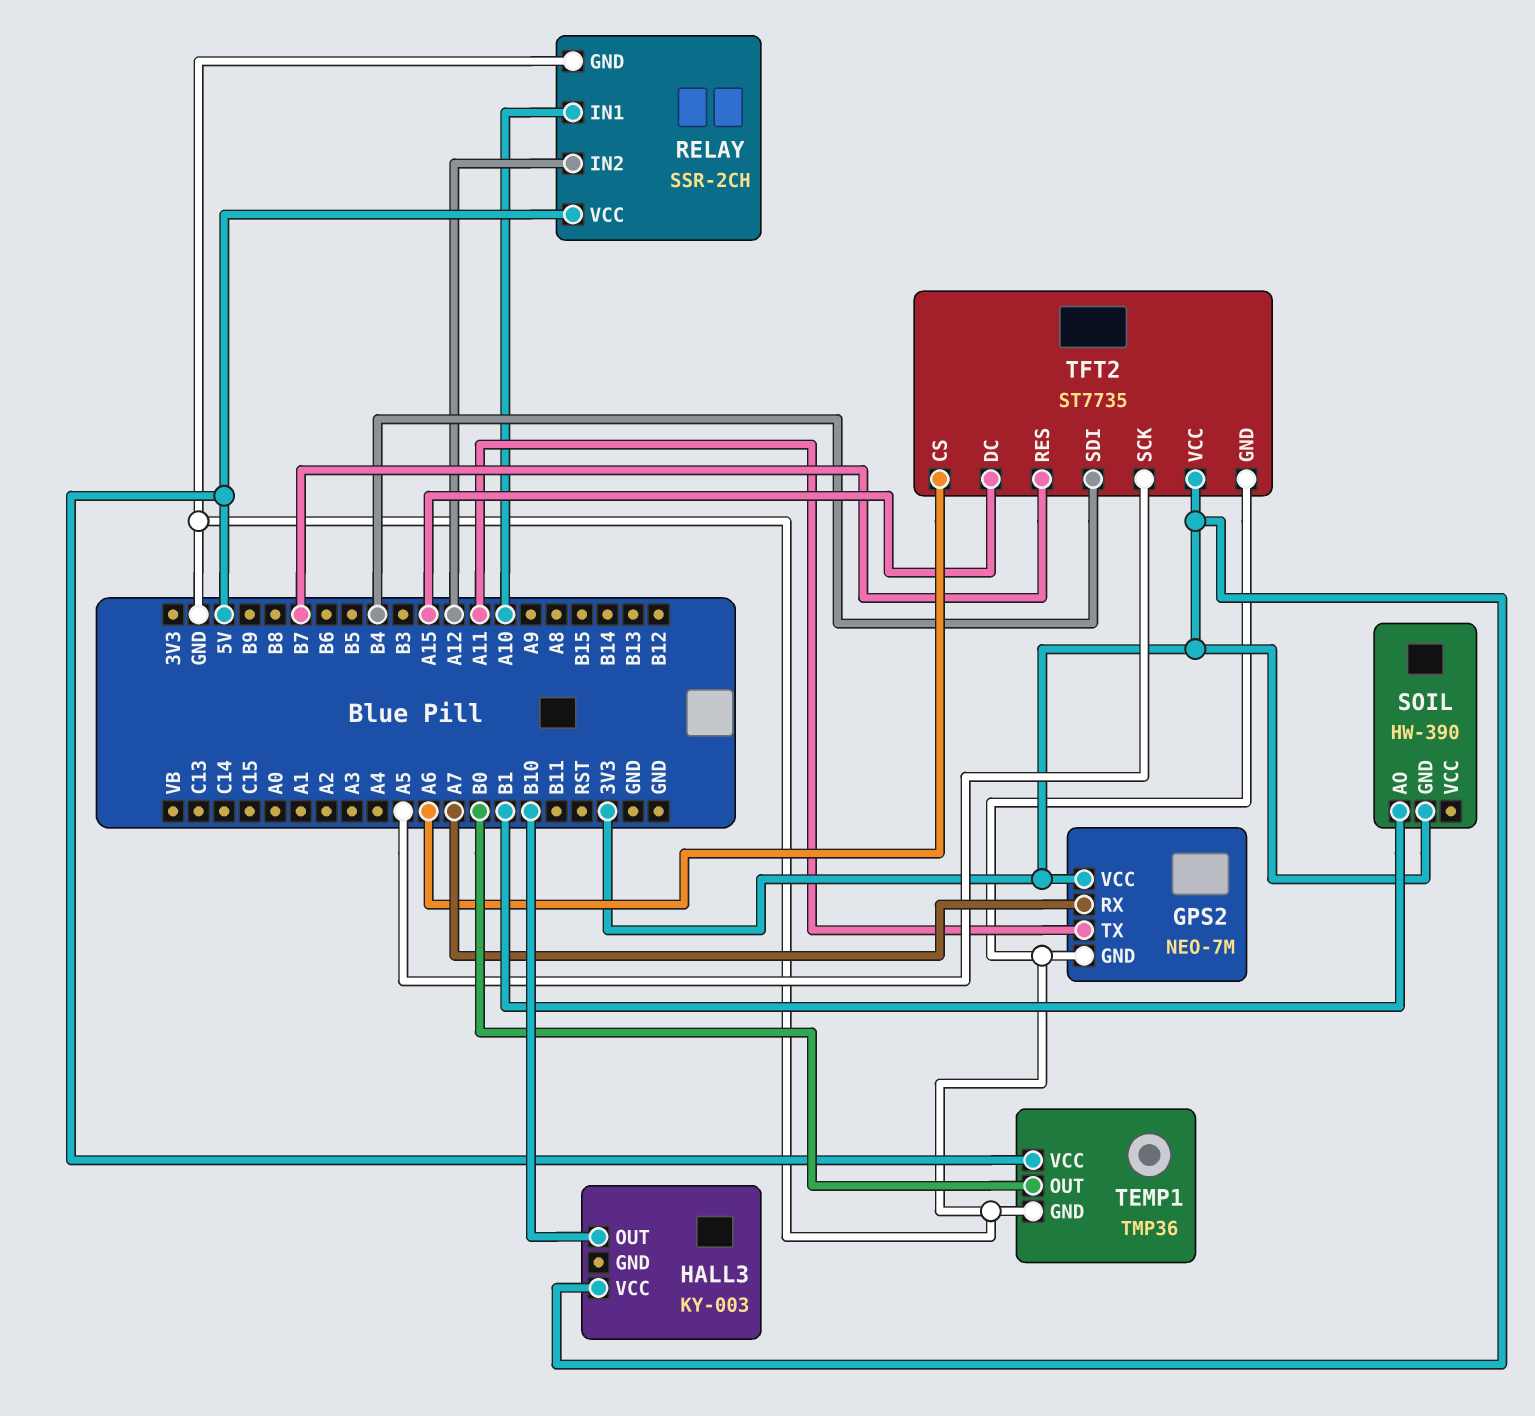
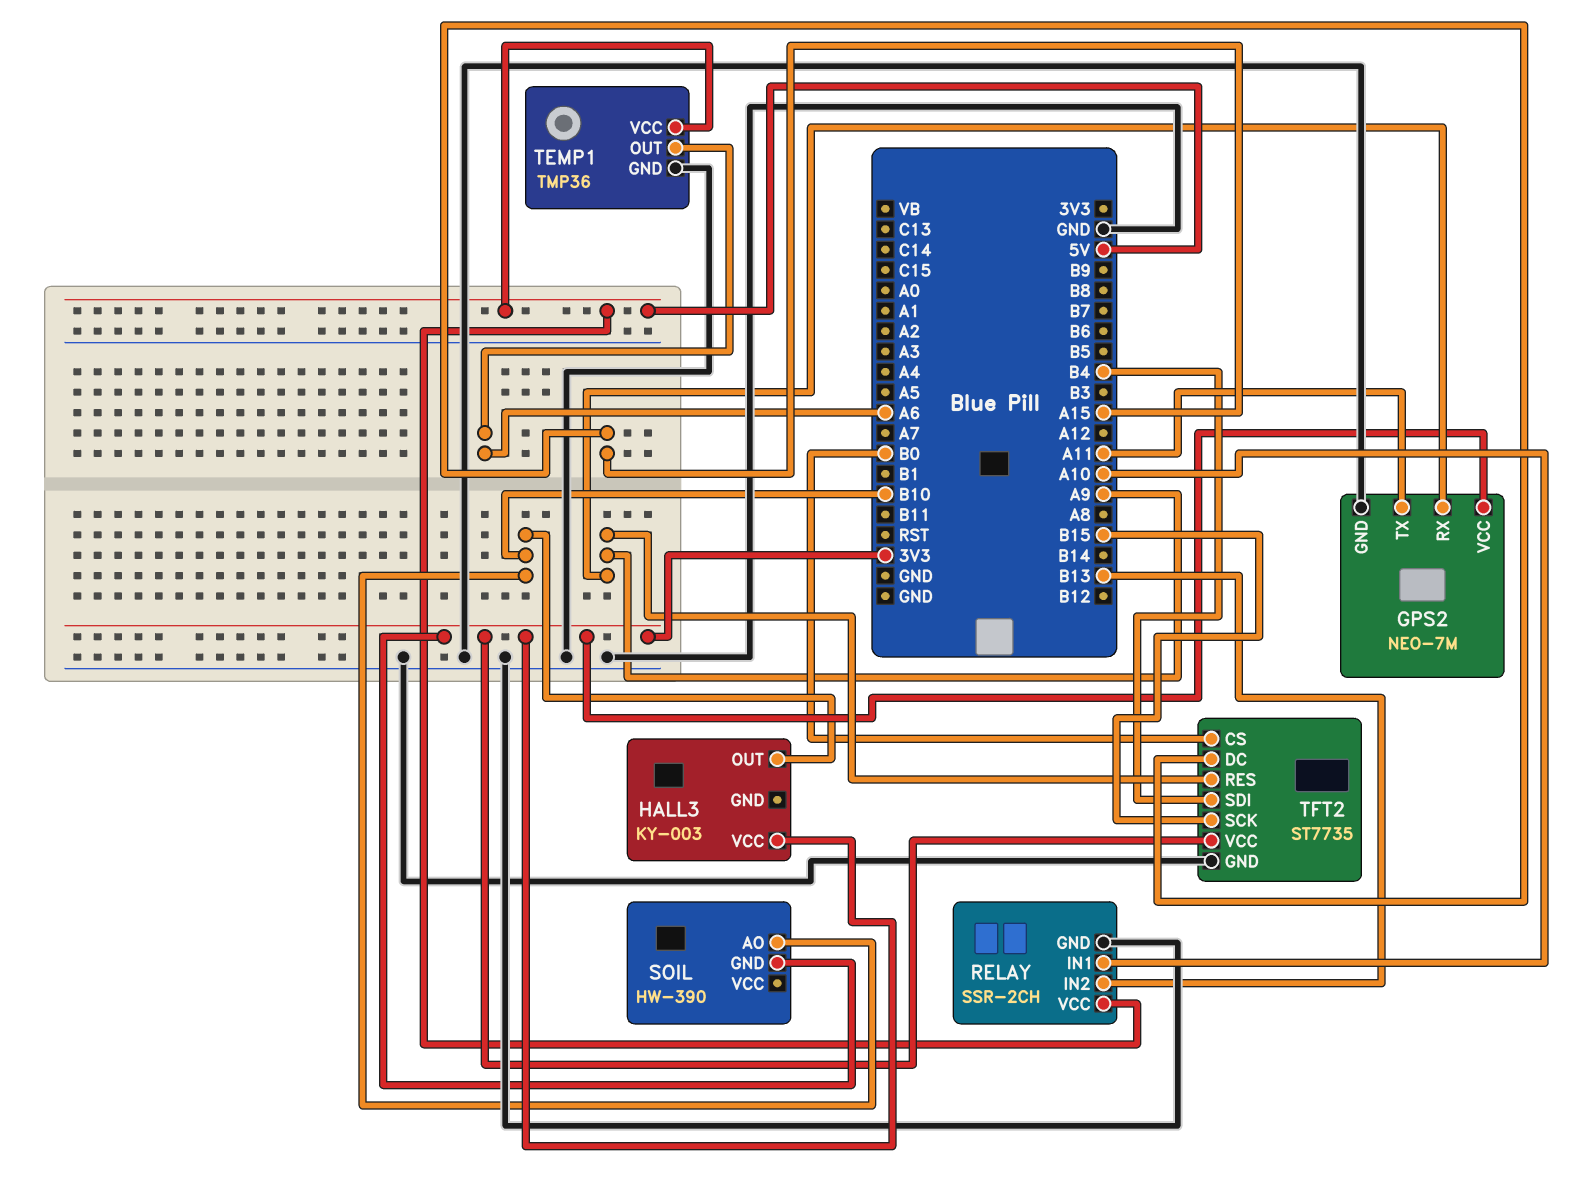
GPS2 pin RX: A7 -> A9
RELAY pin IN2: A12 -> B13
SOIL pin AO: B1 -> B10
TEMP1 pin OUT: B0 -> A6
TFT2 pin CS: A6 -> B0
TFT2 pin RES: B7 -> A9
TFT2 pin SCK: A5 -> B15

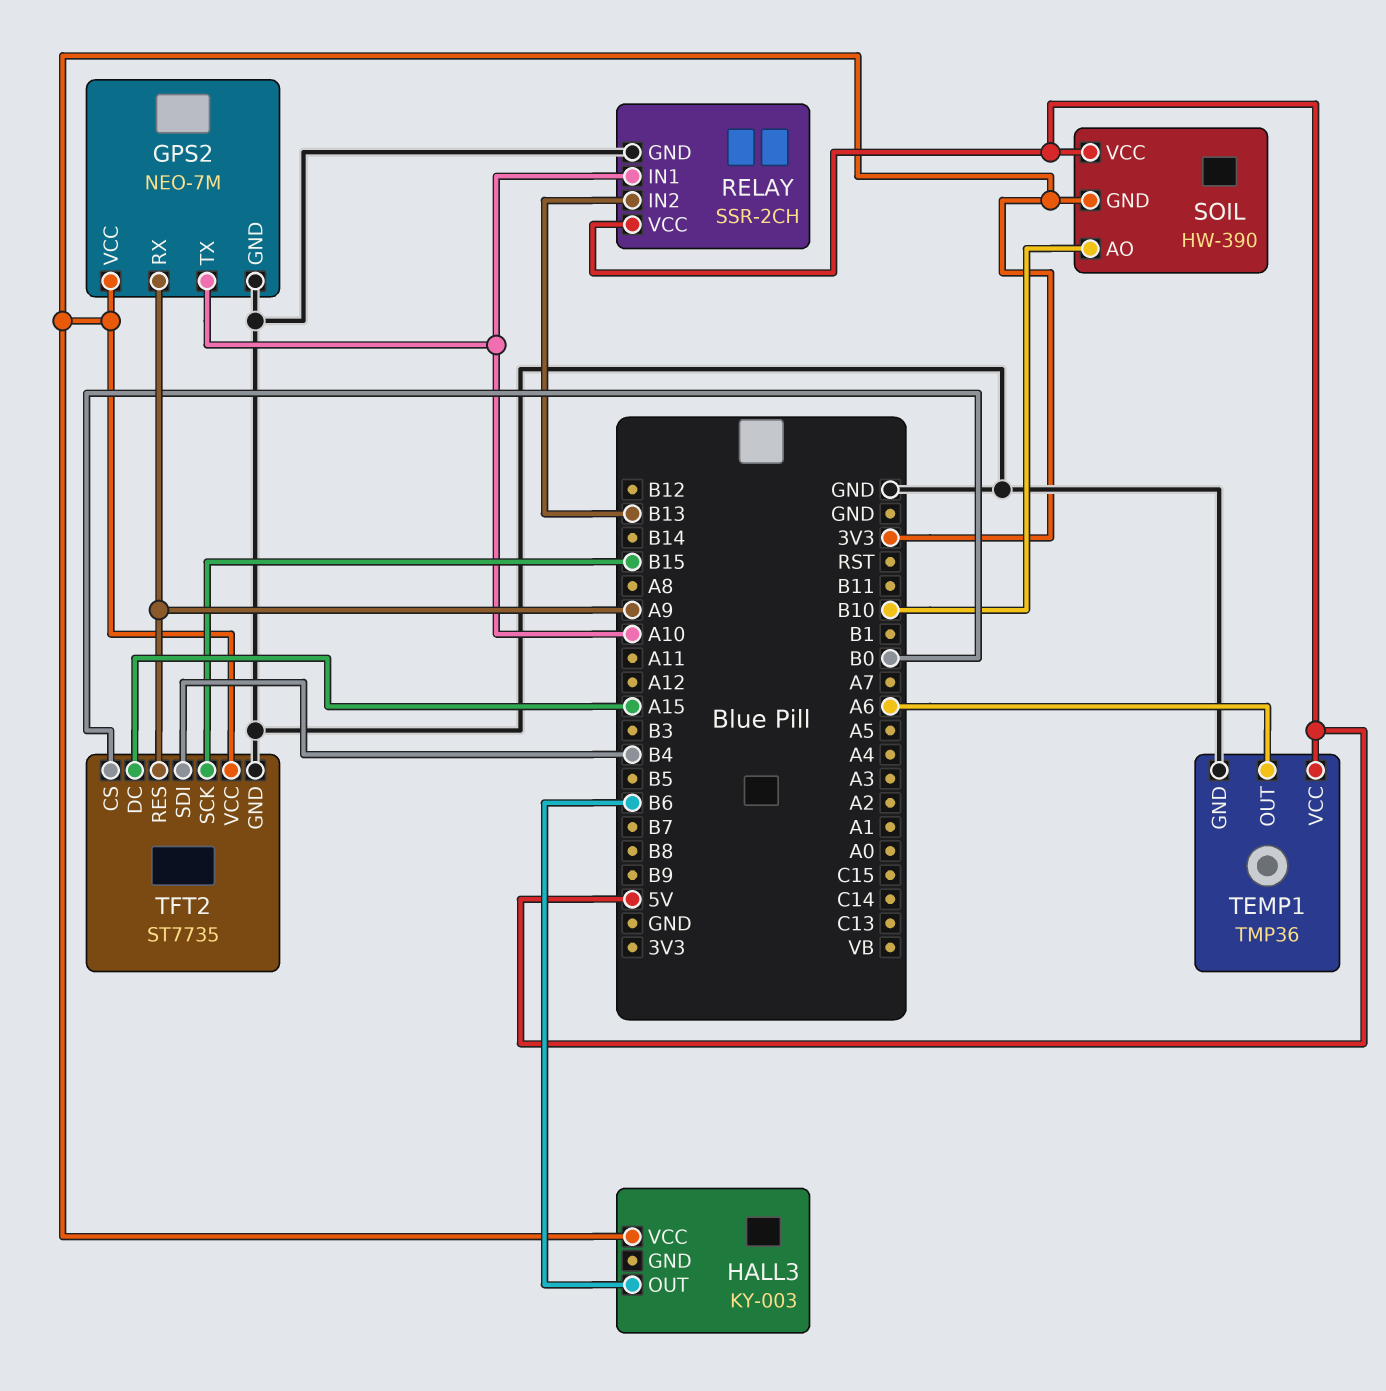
GPS2 pin TX: A11 -> A10
HALL3 pin OUT: B10 -> B6
SOIL pin VCC: none -> 5V

